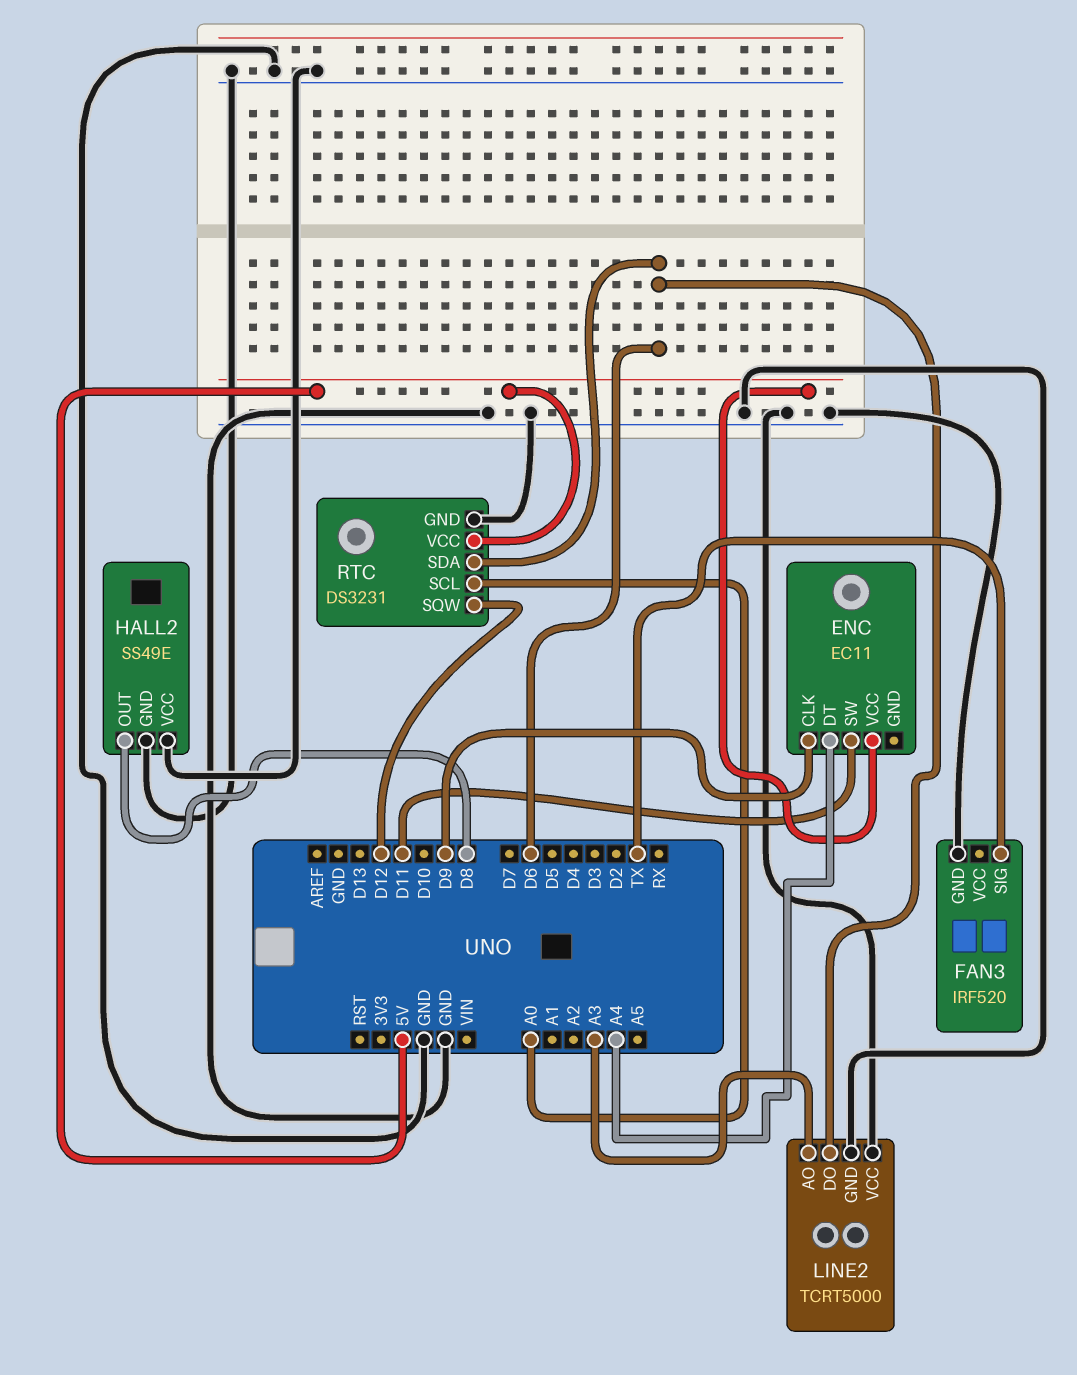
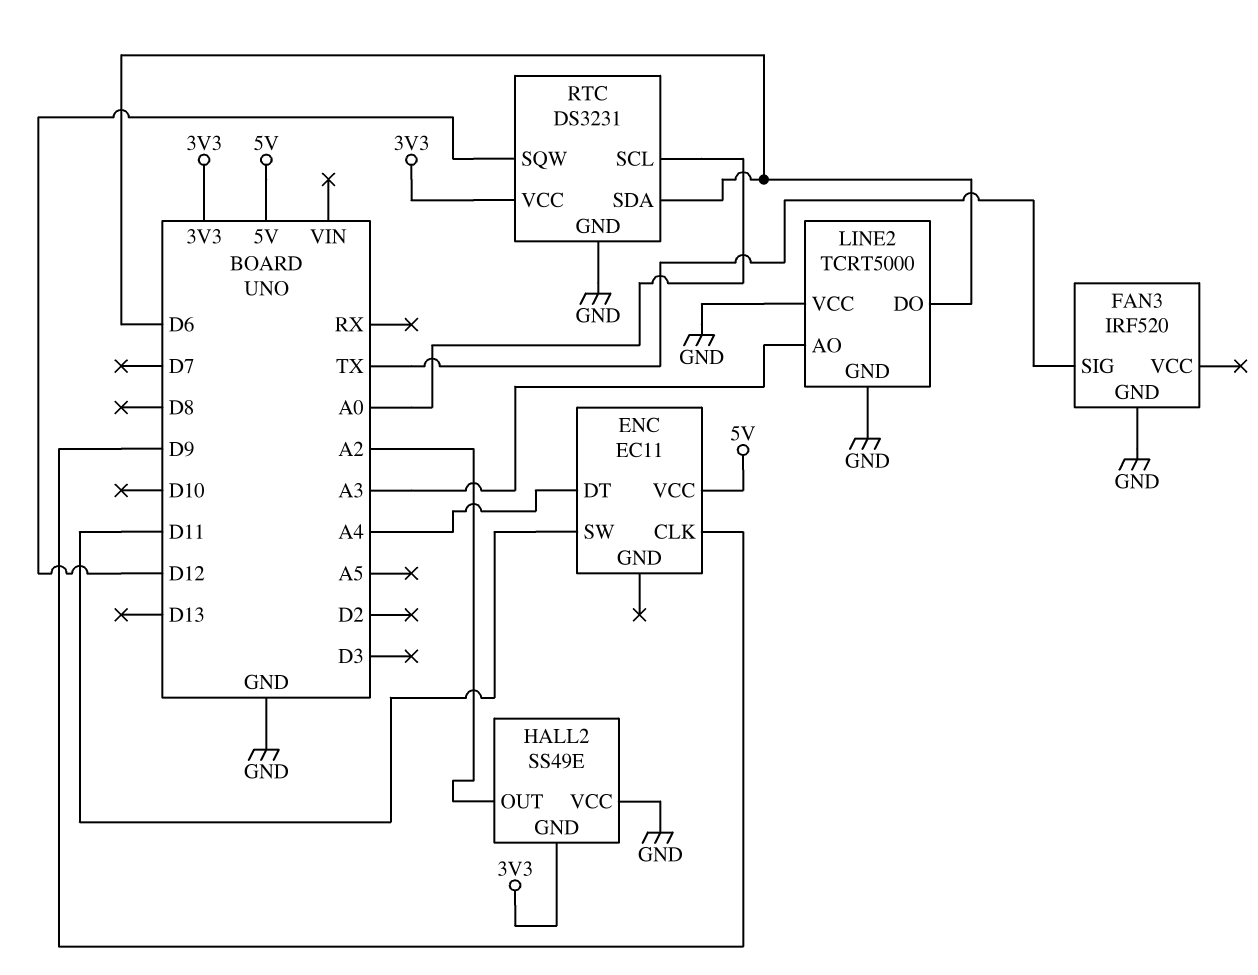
HALL2 pin GND: GND -> 3V3
HALL2 pin OUT: D8 -> A2
RTC pin VCC: 5V -> 3V3

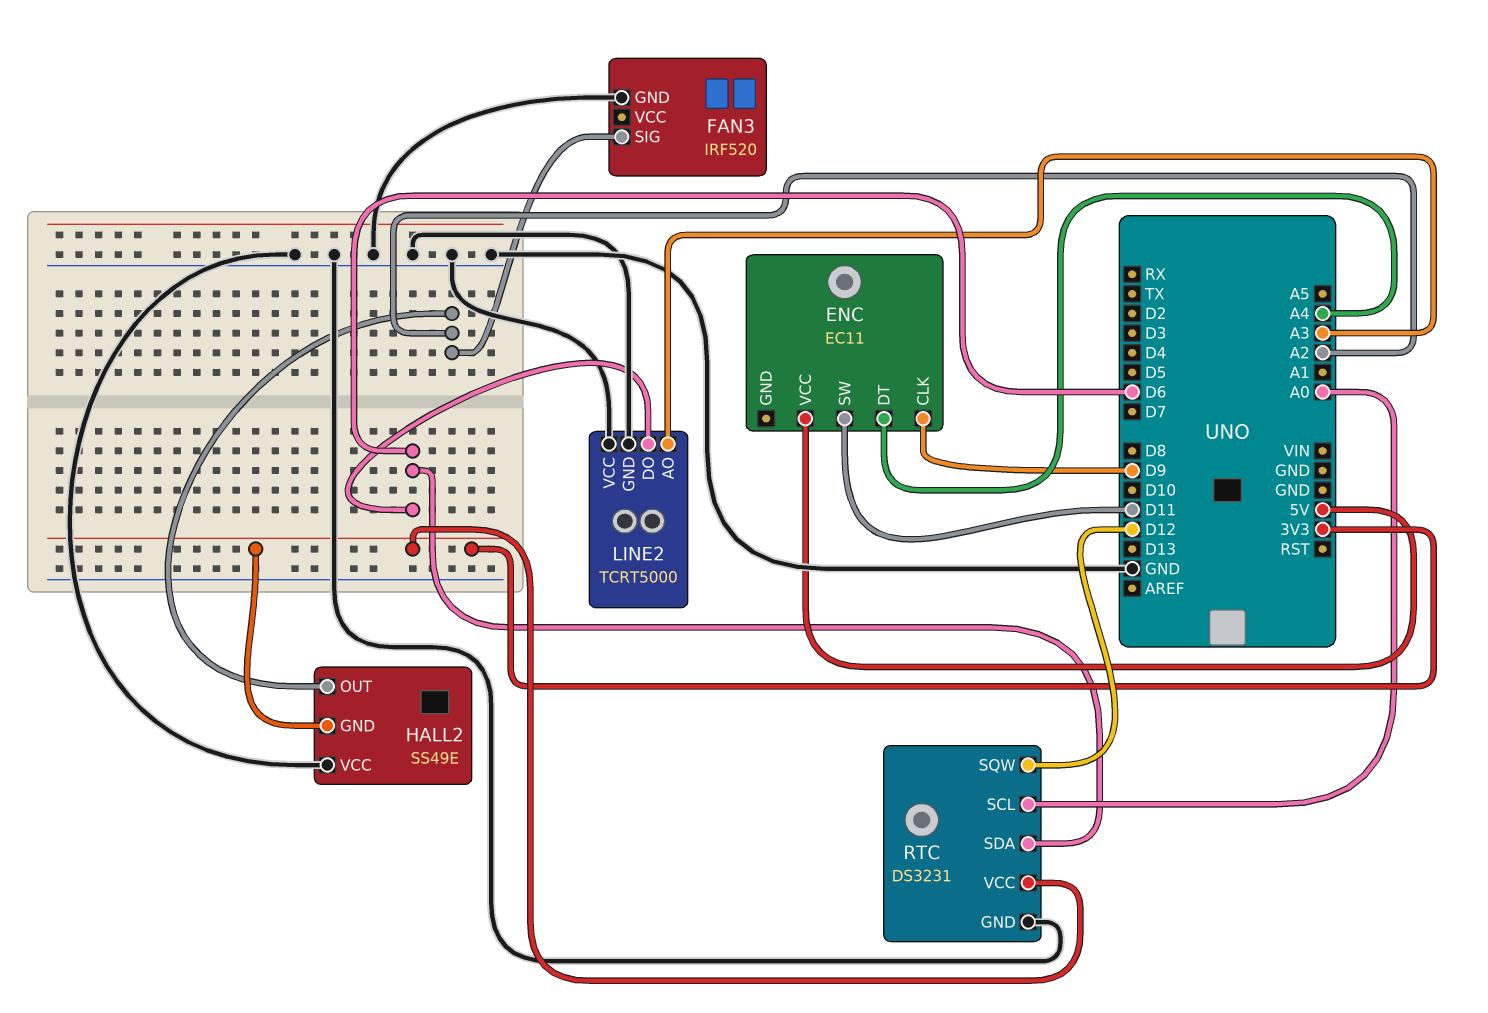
FAN3 pin SIG: TX -> A2

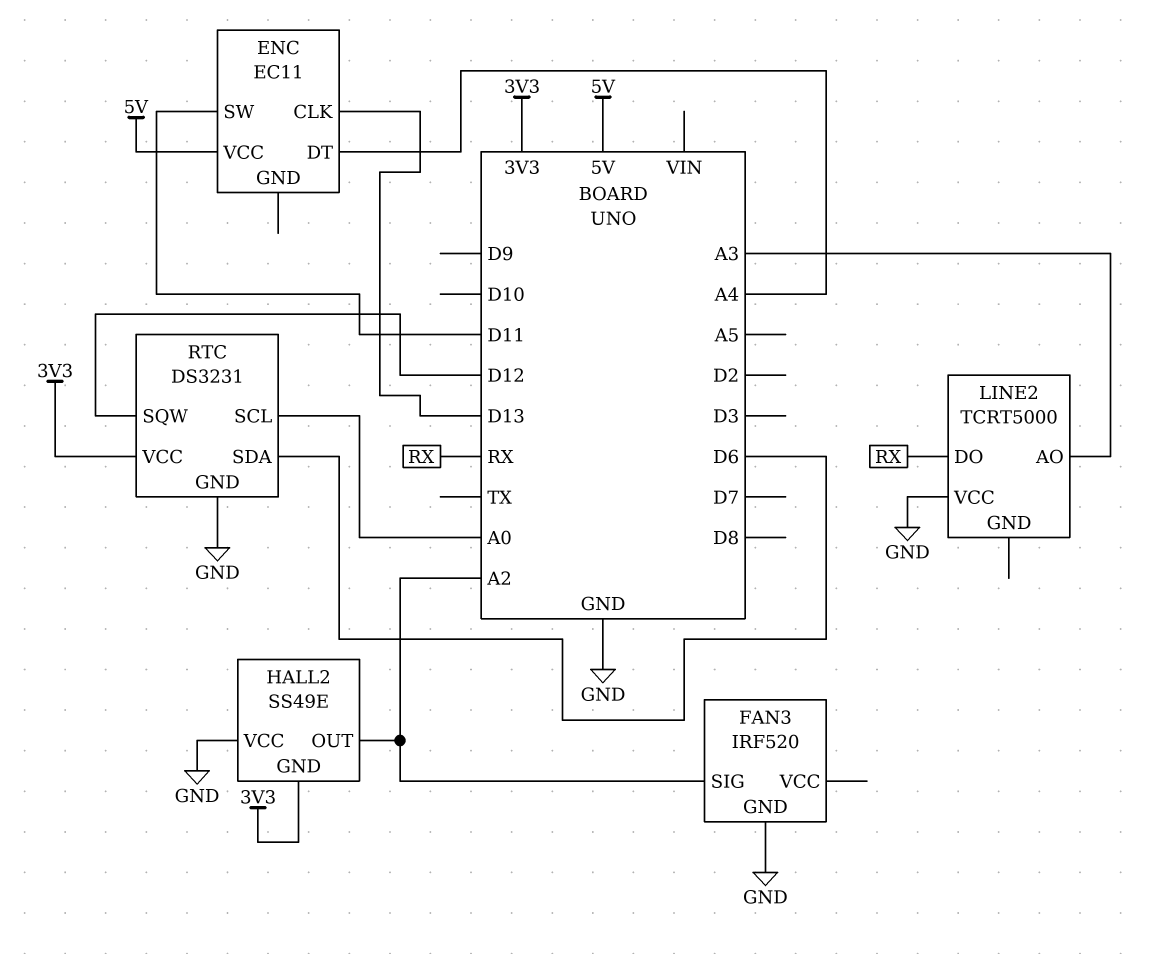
ENC pin CLK: D9 -> D13
LINE2 pin DO: D6 -> RX
LINE2 pin GND: GND -> none

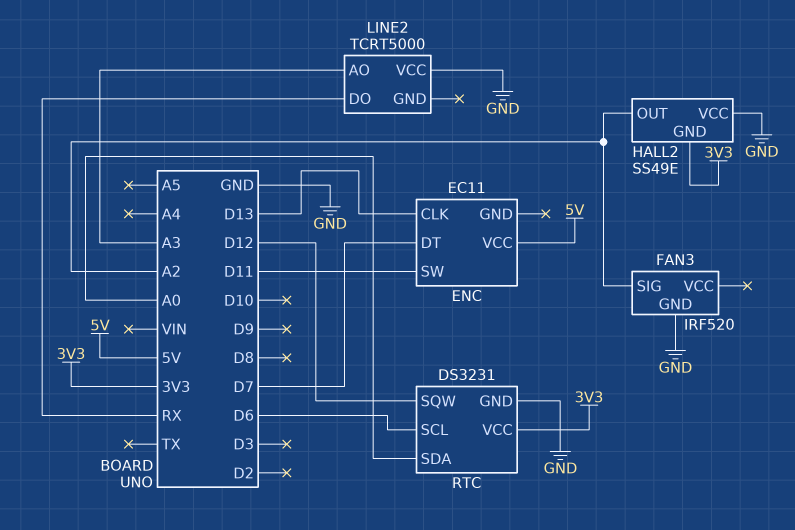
ENC pin DT: A4 -> D7
RTC pin SCL: A0 -> D6
RTC pin SDA: D6 -> A0

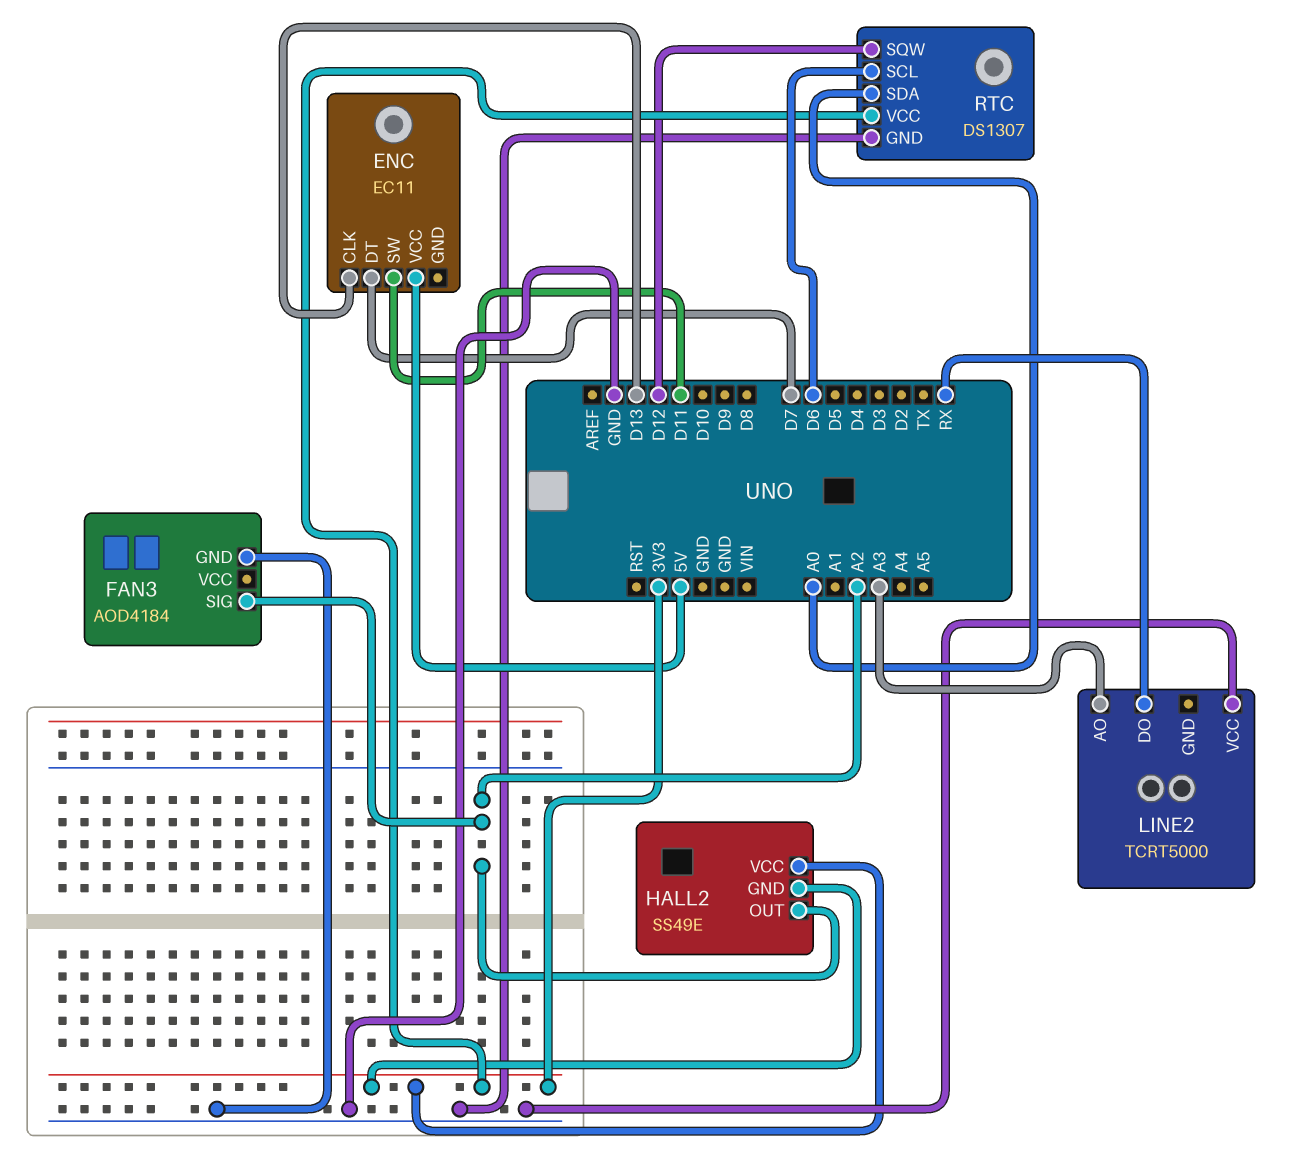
FAN3: IRF520 -> AOD4184
HALL2 pin VCC: GND -> 3V3
RTC: DS3231 -> DS1307

